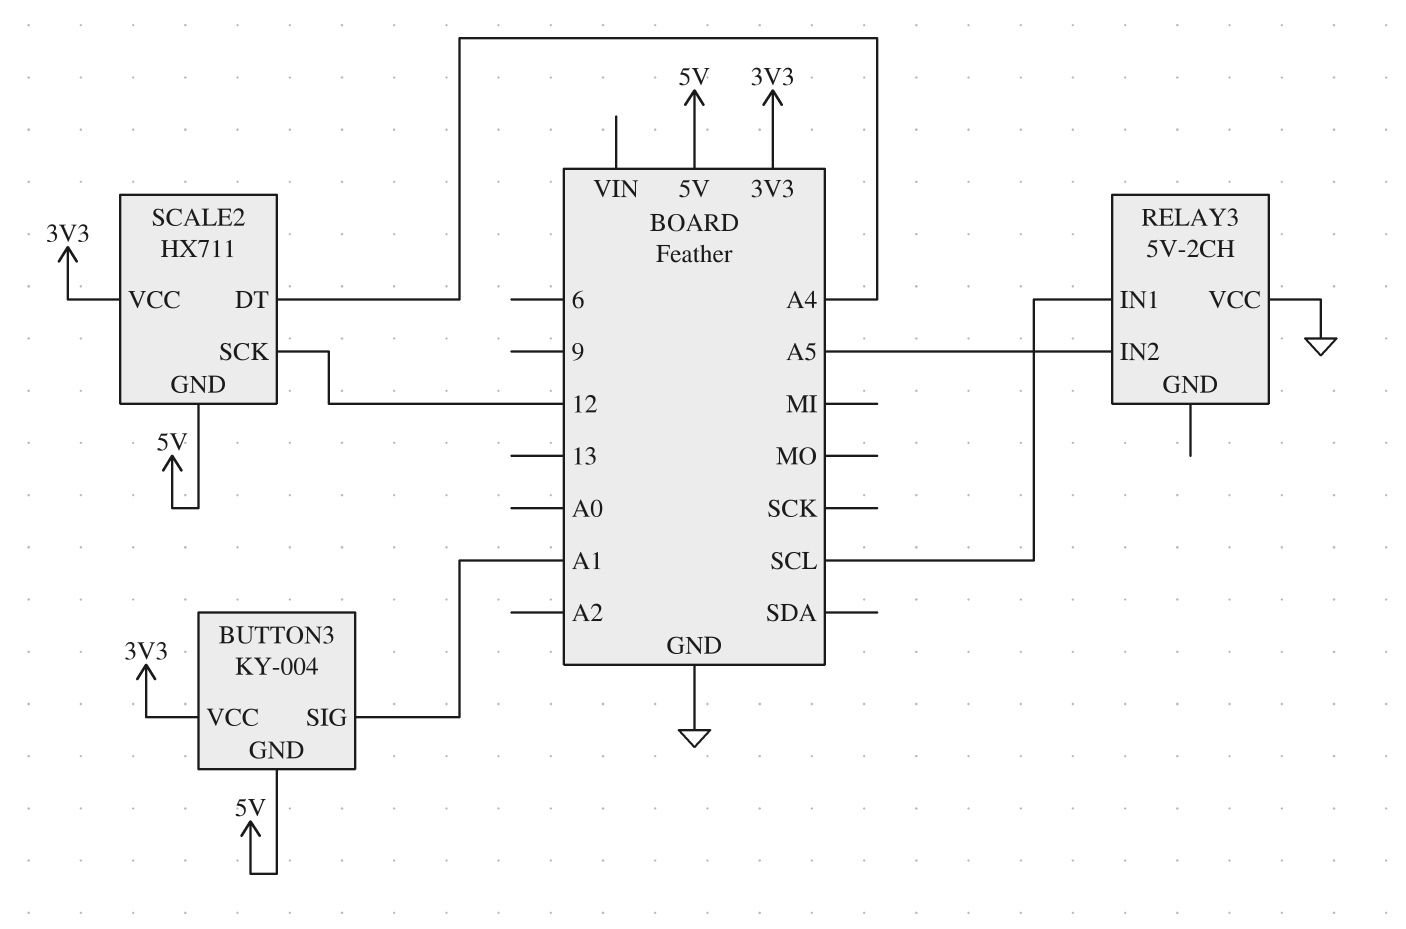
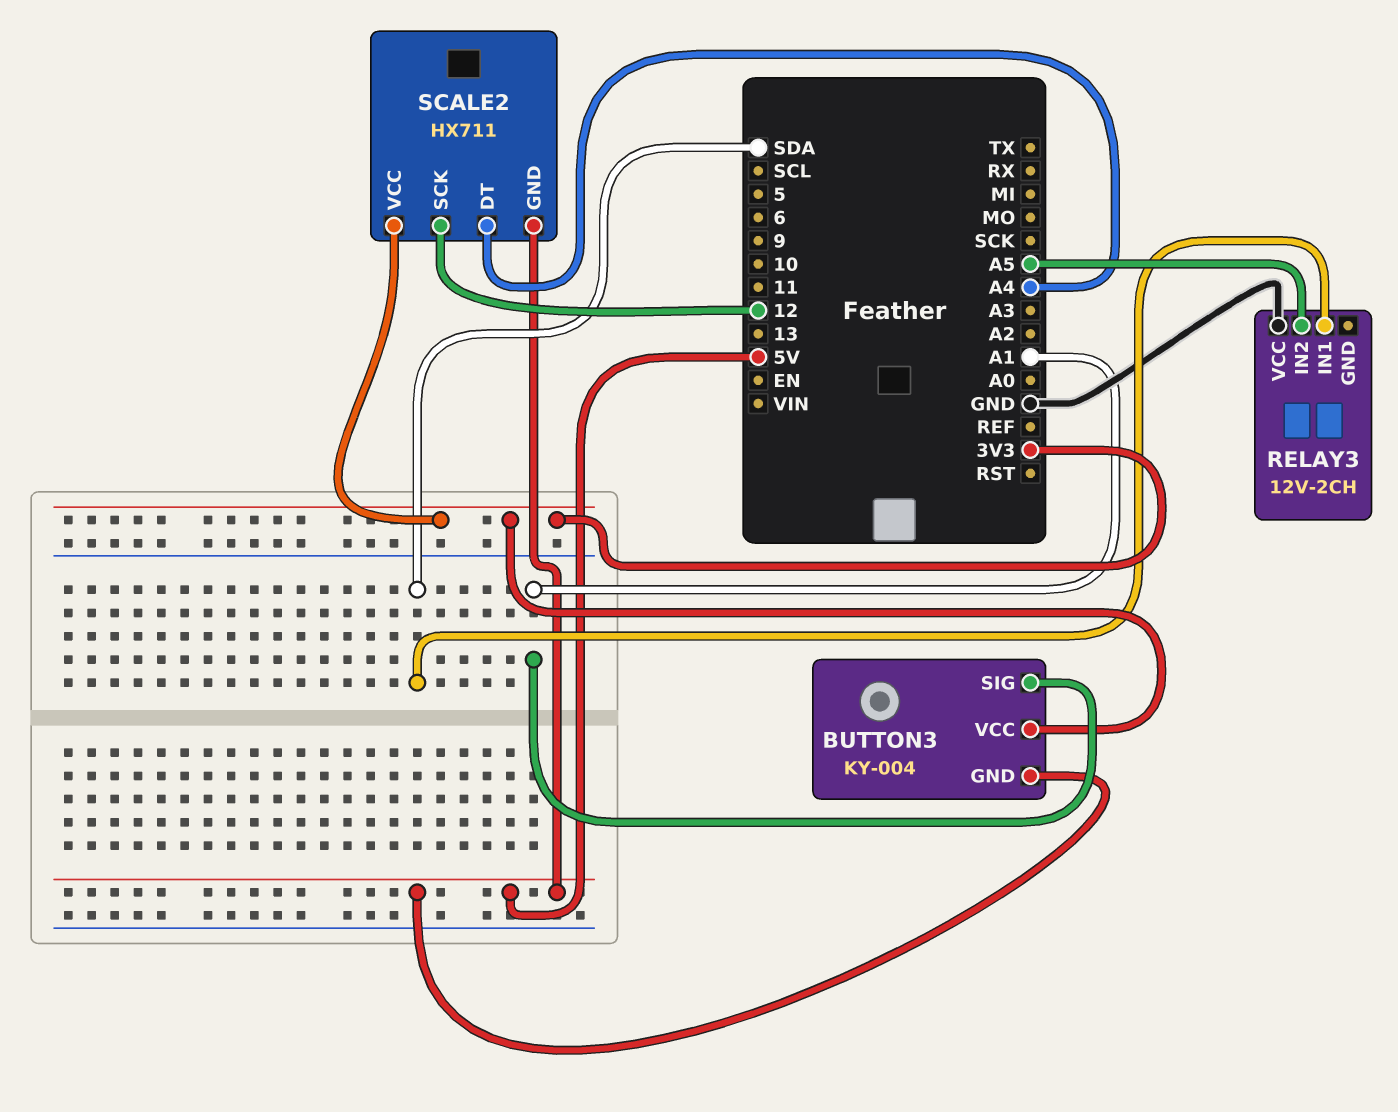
RELAY3: 5V-2CH -> 12V-2CH
RELAY3 pin IN1: SCL -> SDA

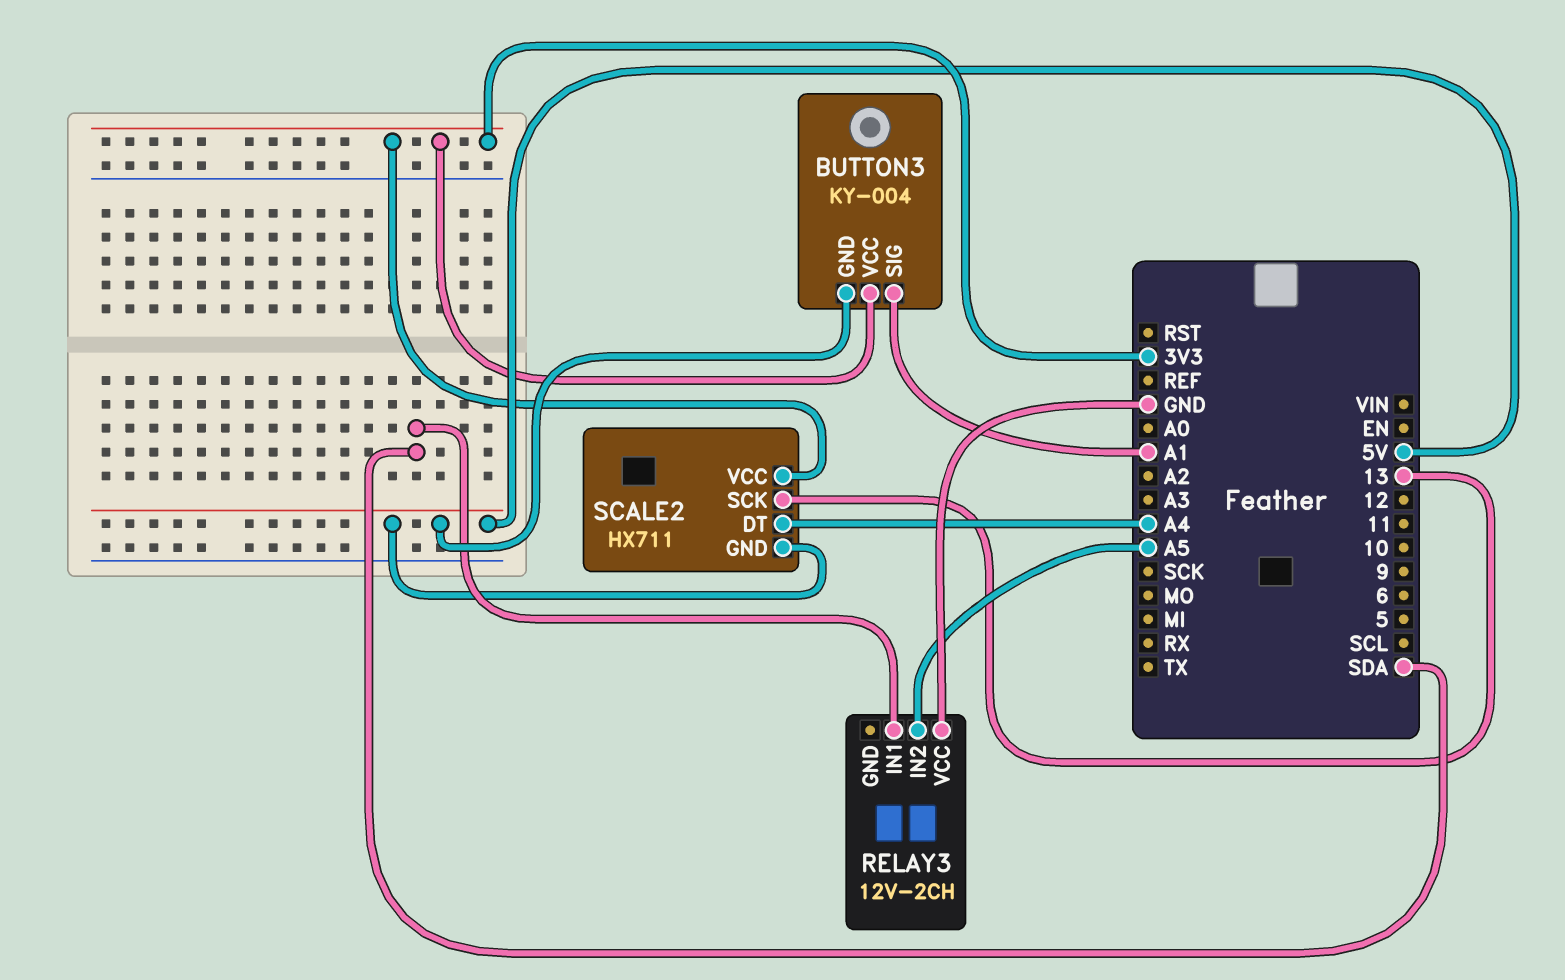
SCALE2 pin SCK: 12 -> 13

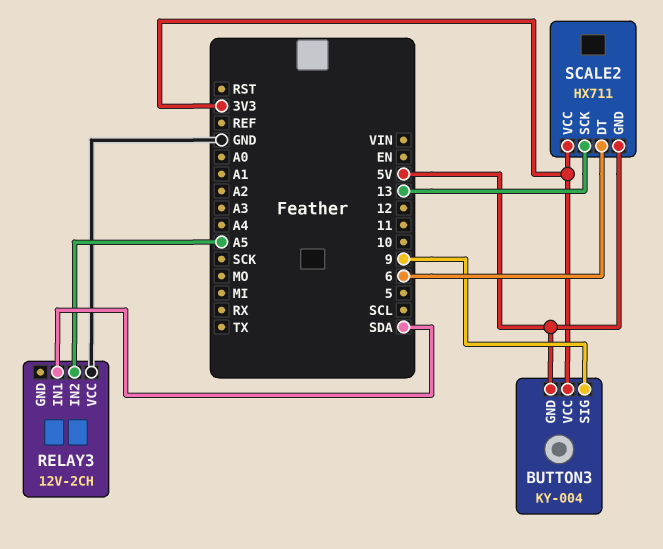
BUTTON3 pin SIG: A1 -> 9
SCALE2 pin DT: A4 -> 6

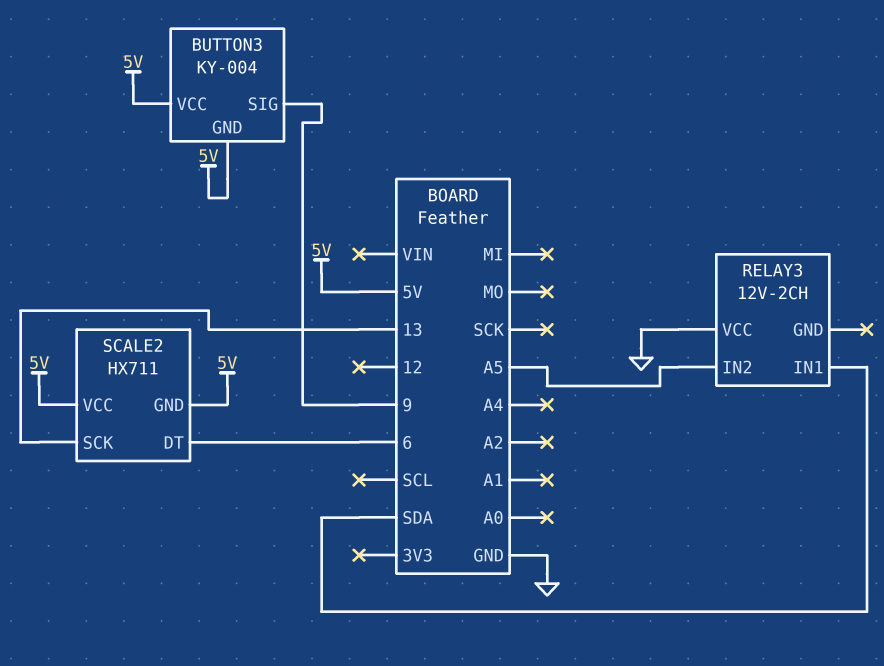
BUTTON3 pin VCC: 3V3 -> 5V
SCALE2 pin VCC: 3V3 -> 5V

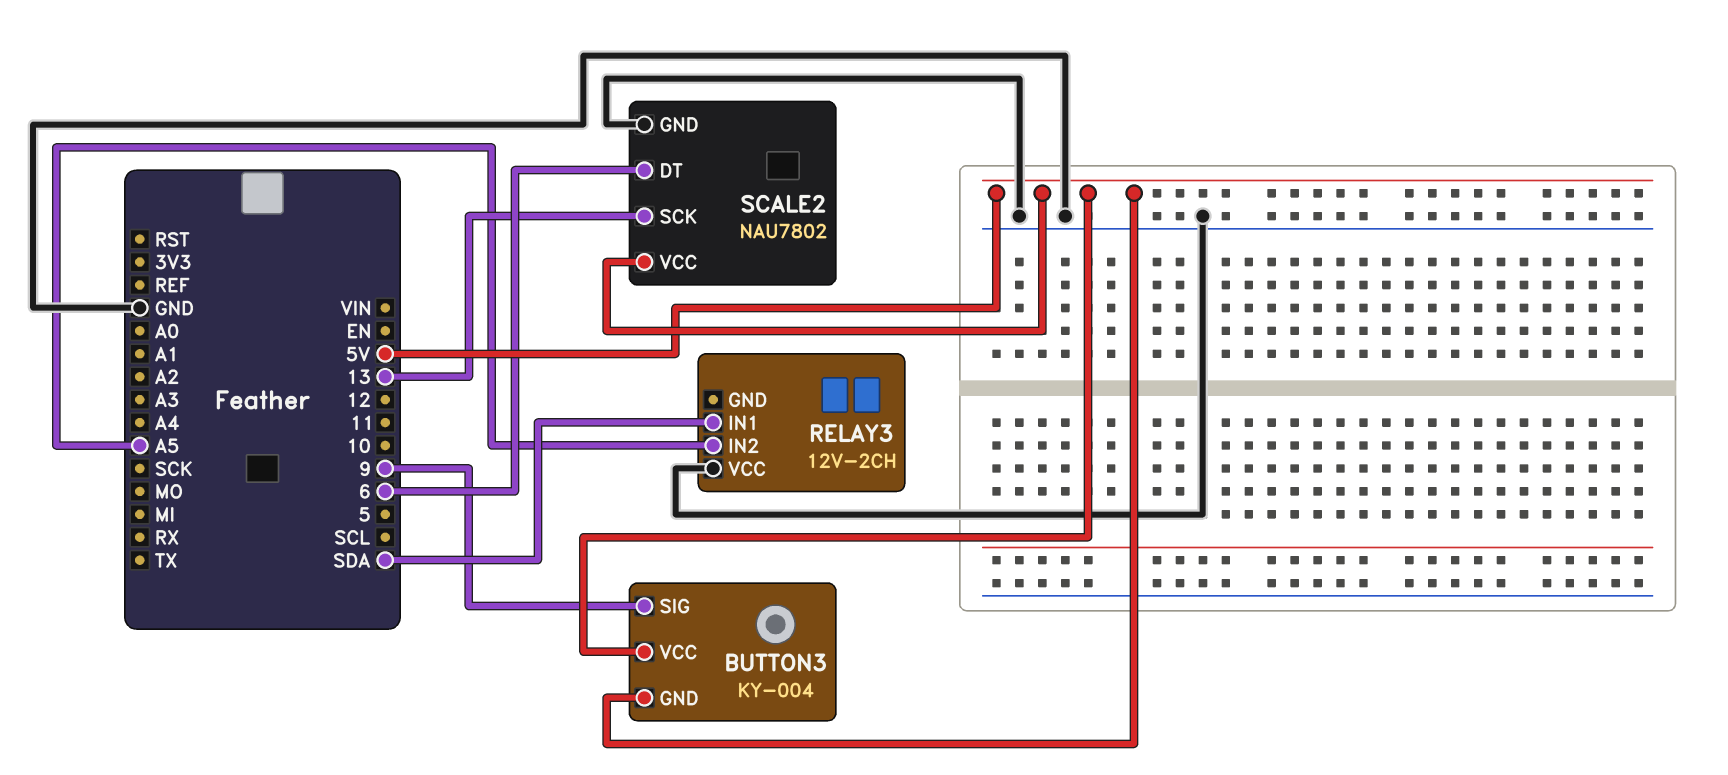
SCALE2: HX711 -> NAU7802
SCALE2 pin GND: 5V -> GND

